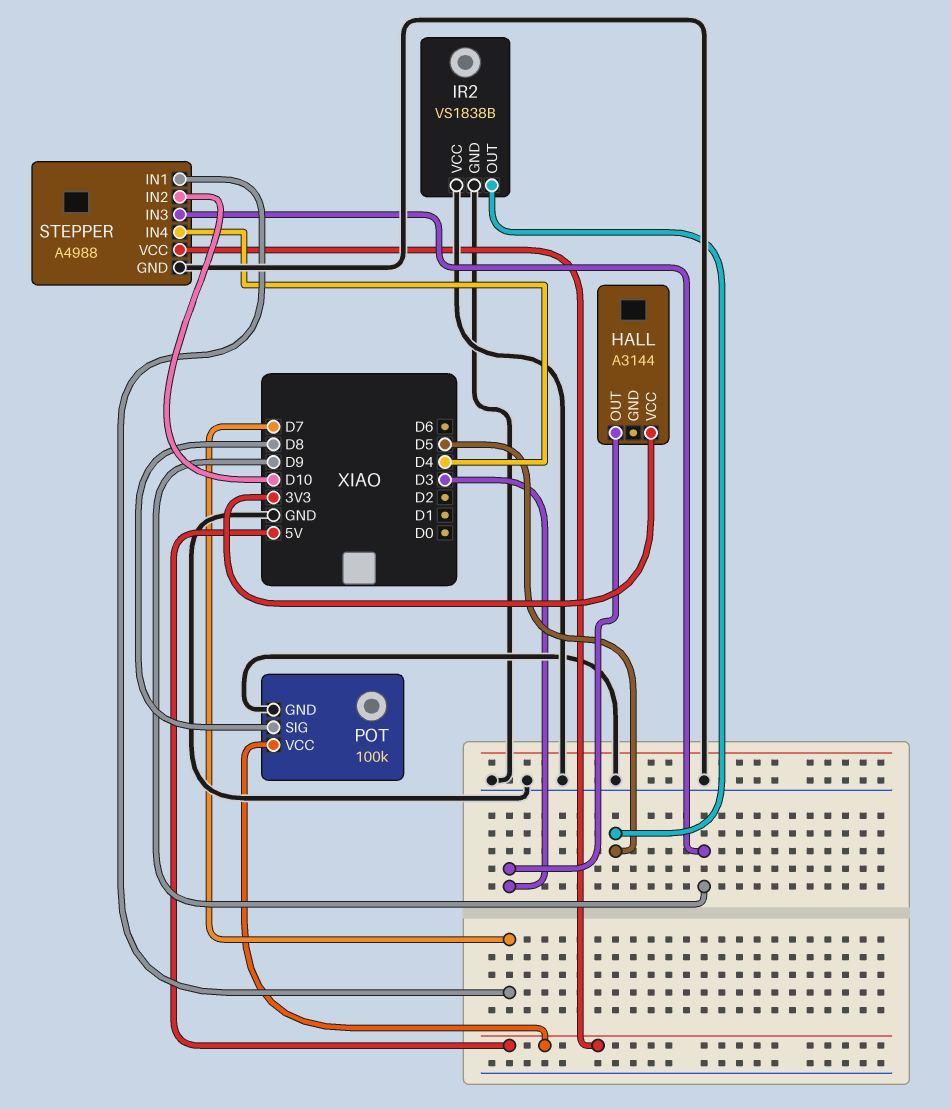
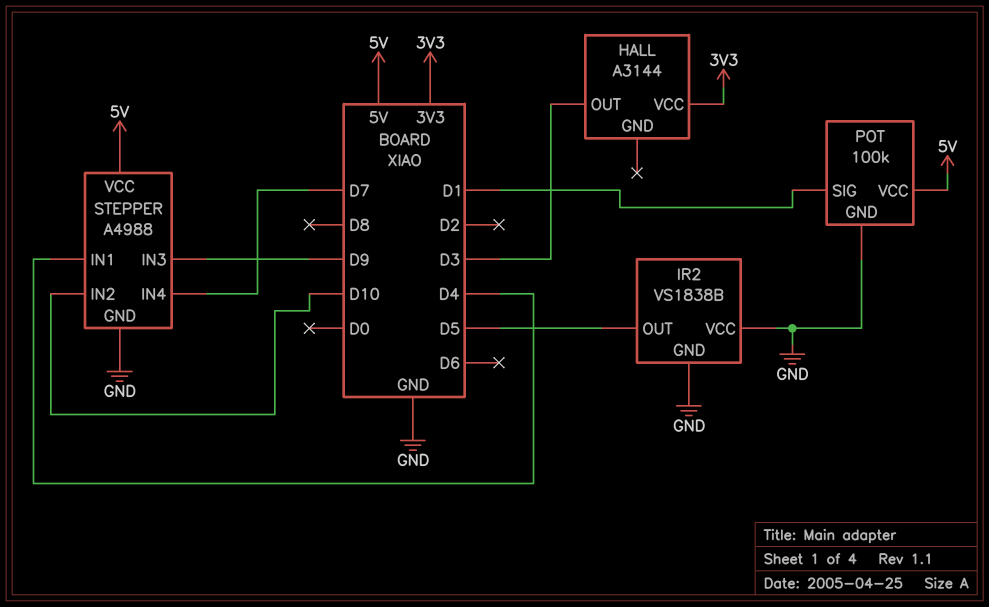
POT pin SIG: D8 -> D1
STEPPER pin IN1: D7 -> D4
STEPPER pin IN4: D4 -> D7

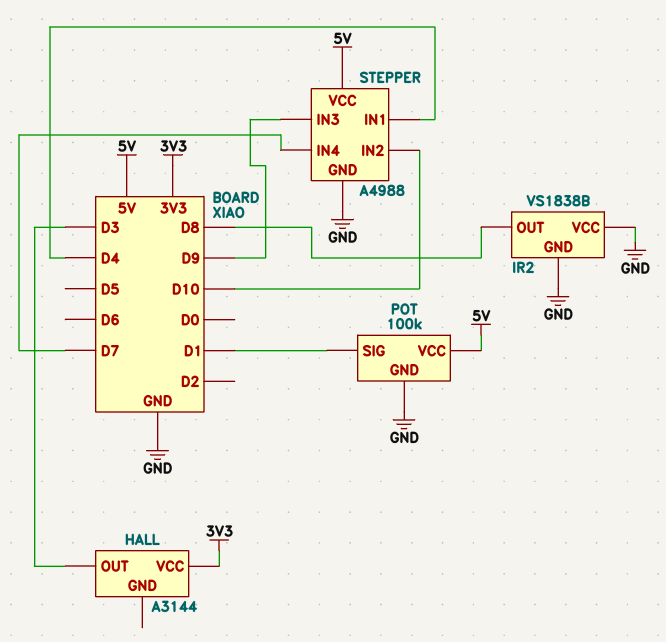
IR2 pin OUT: D5 -> D8

